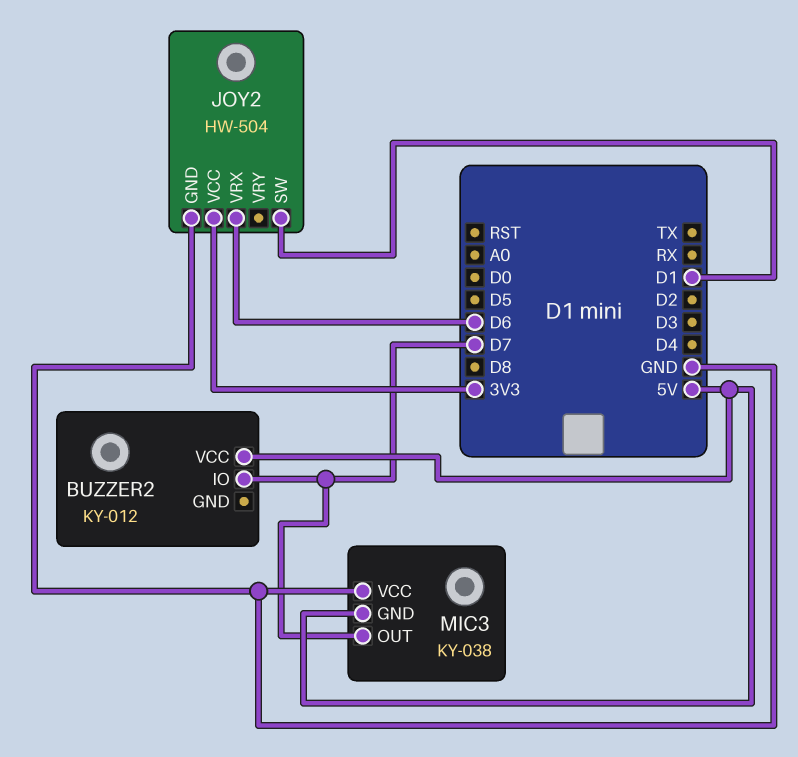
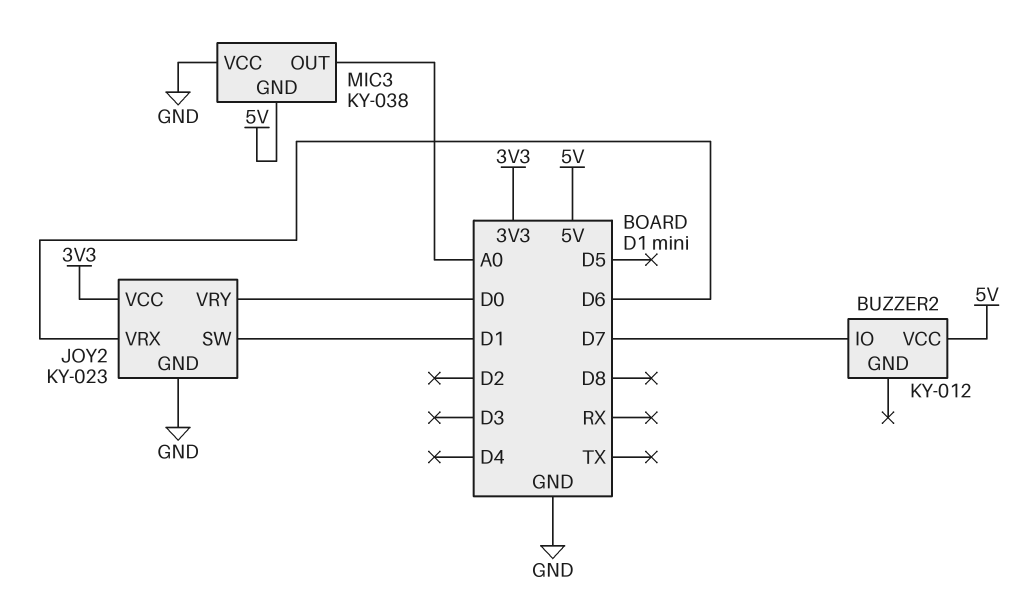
JOY2: HW-504 -> KY-023
JOY2 pin VRY: none -> D0
MIC3 pin OUT: D7 -> A0

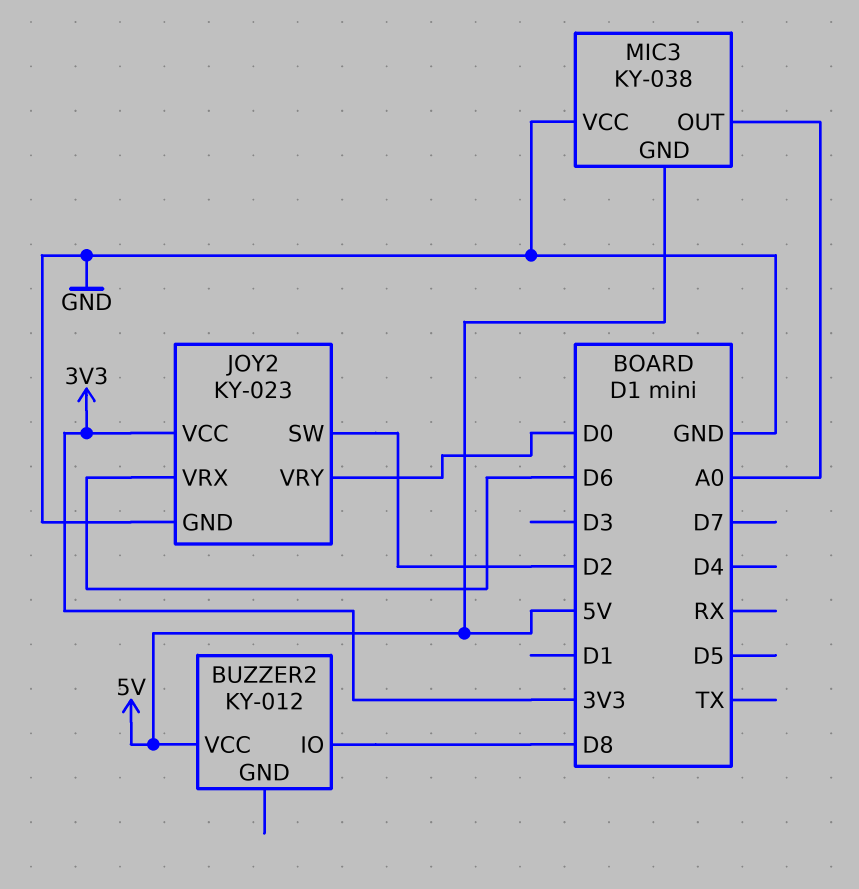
BUZZER2 pin IO: D7 -> D8
JOY2 pin SW: D1 -> D2

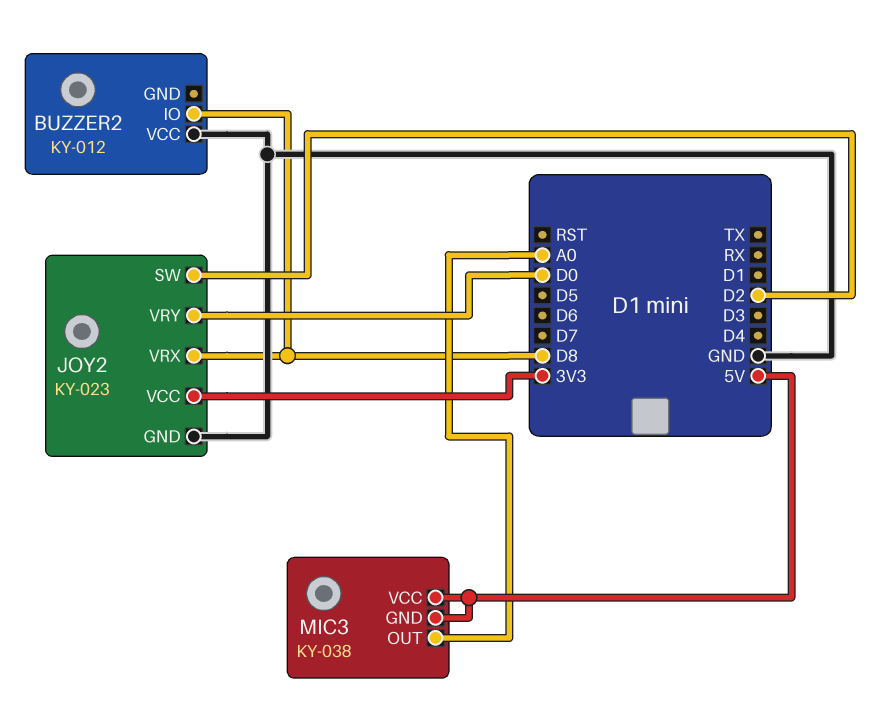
BUZZER2 pin VCC: 5V -> GND
JOY2 pin VRX: D6 -> D8
MIC3 pin VCC: GND -> 5V

